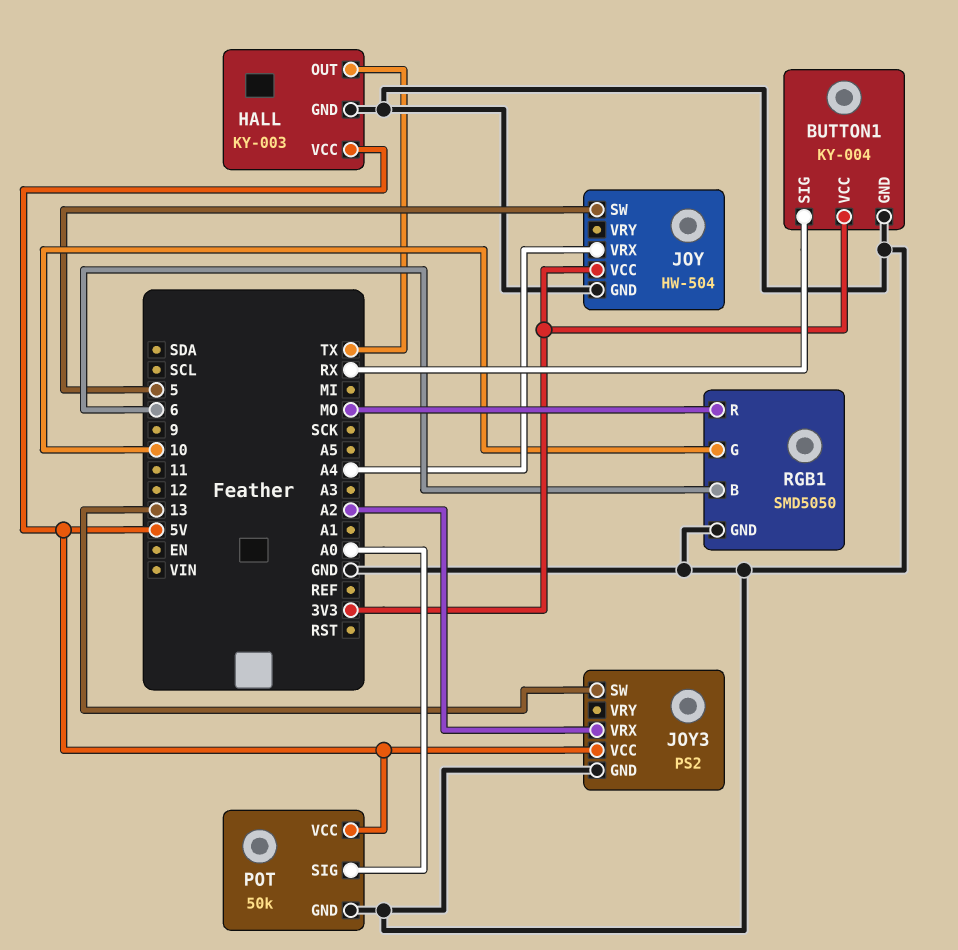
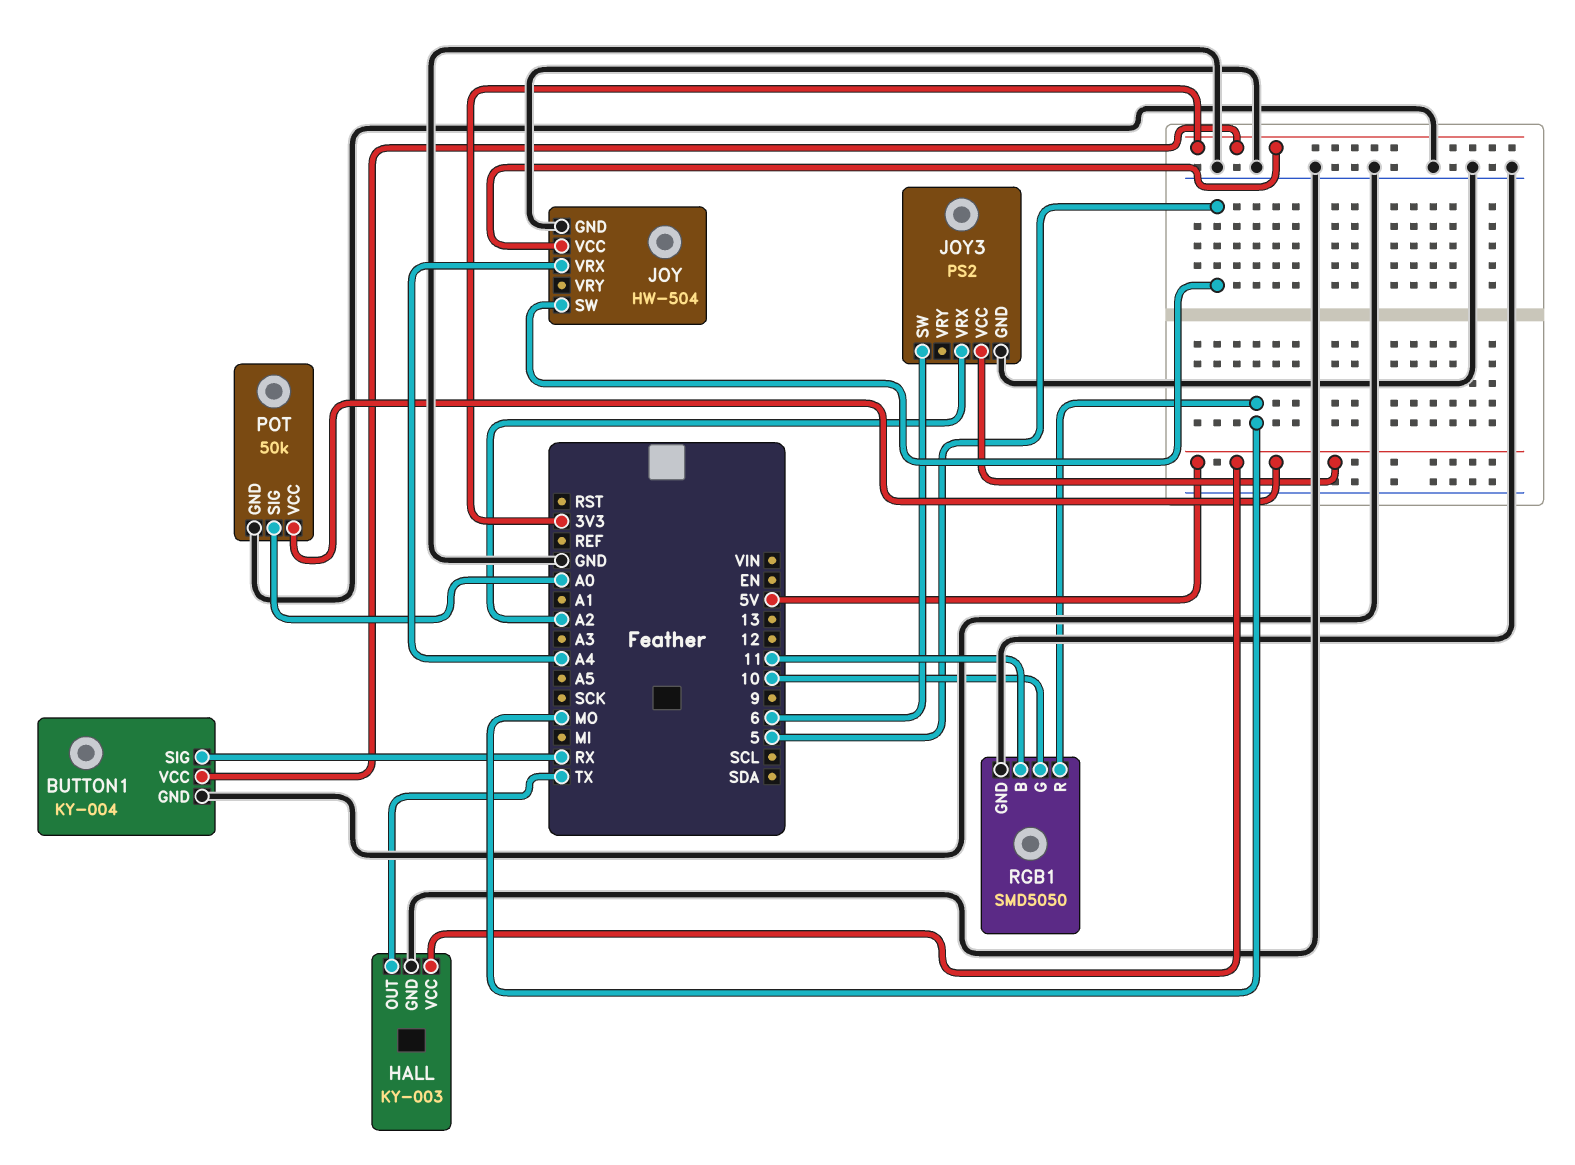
JOY3 pin SW: 13 -> 6
RGB1 pin B: 6 -> 11

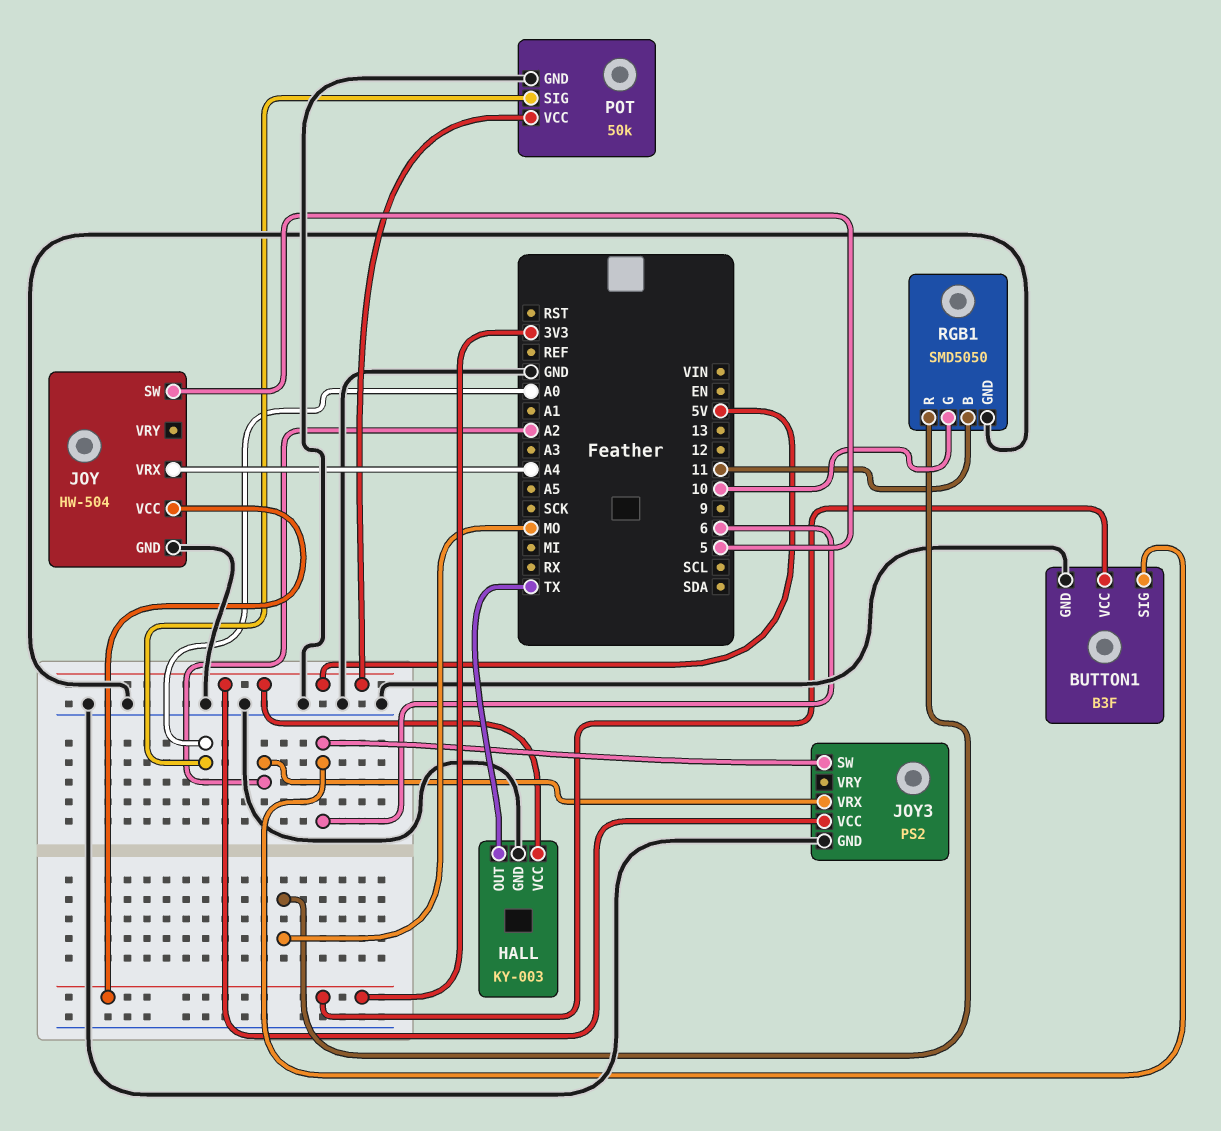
BUTTON1: KY-004 -> B3F
BUTTON1 pin SIG: RX -> 6

